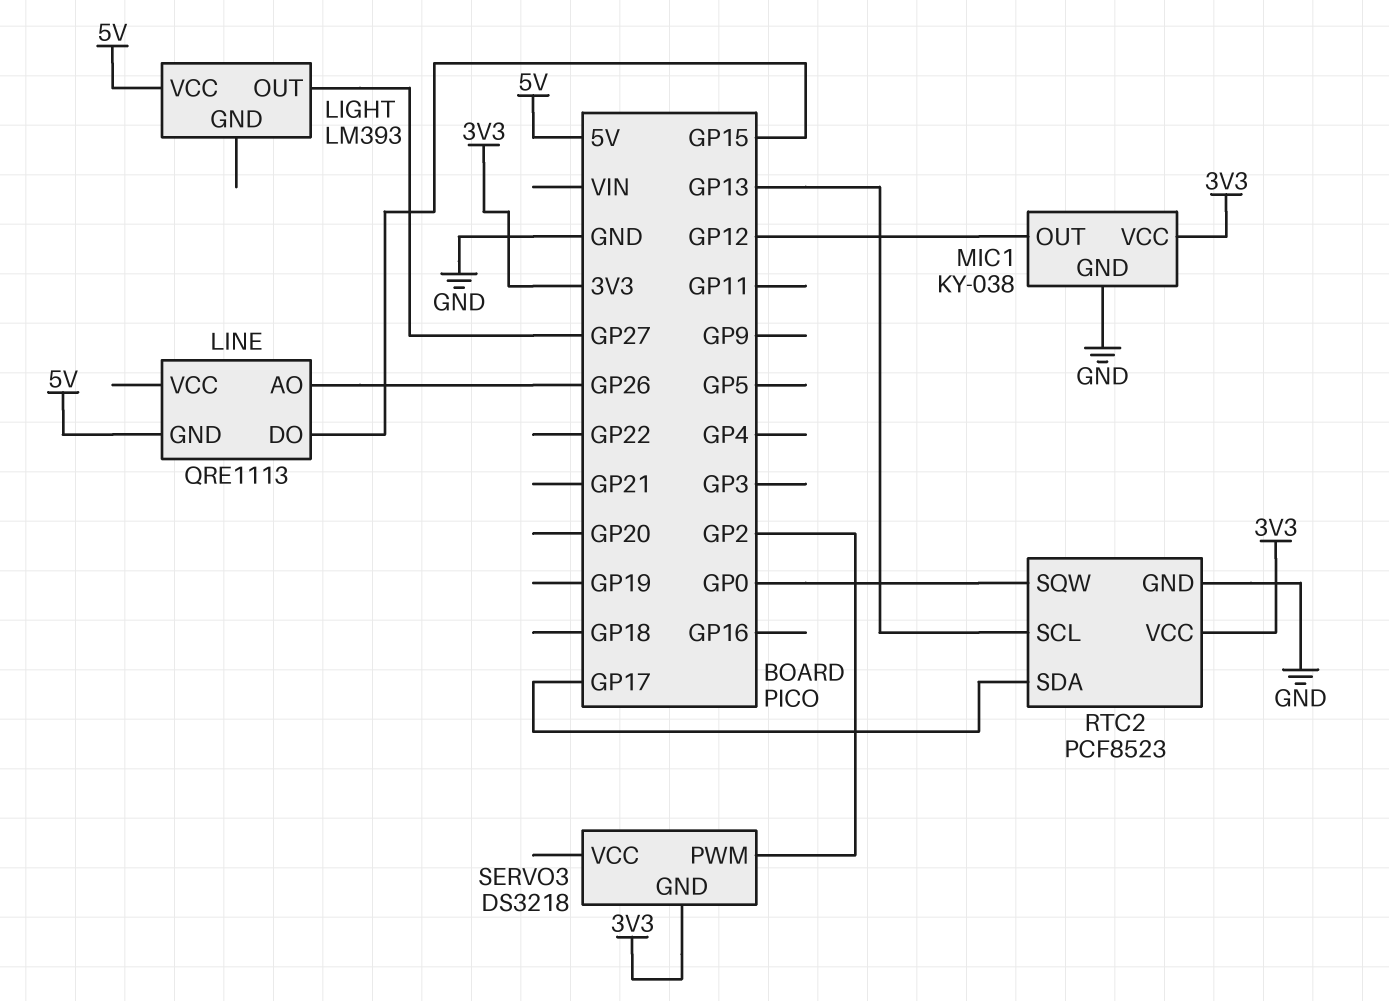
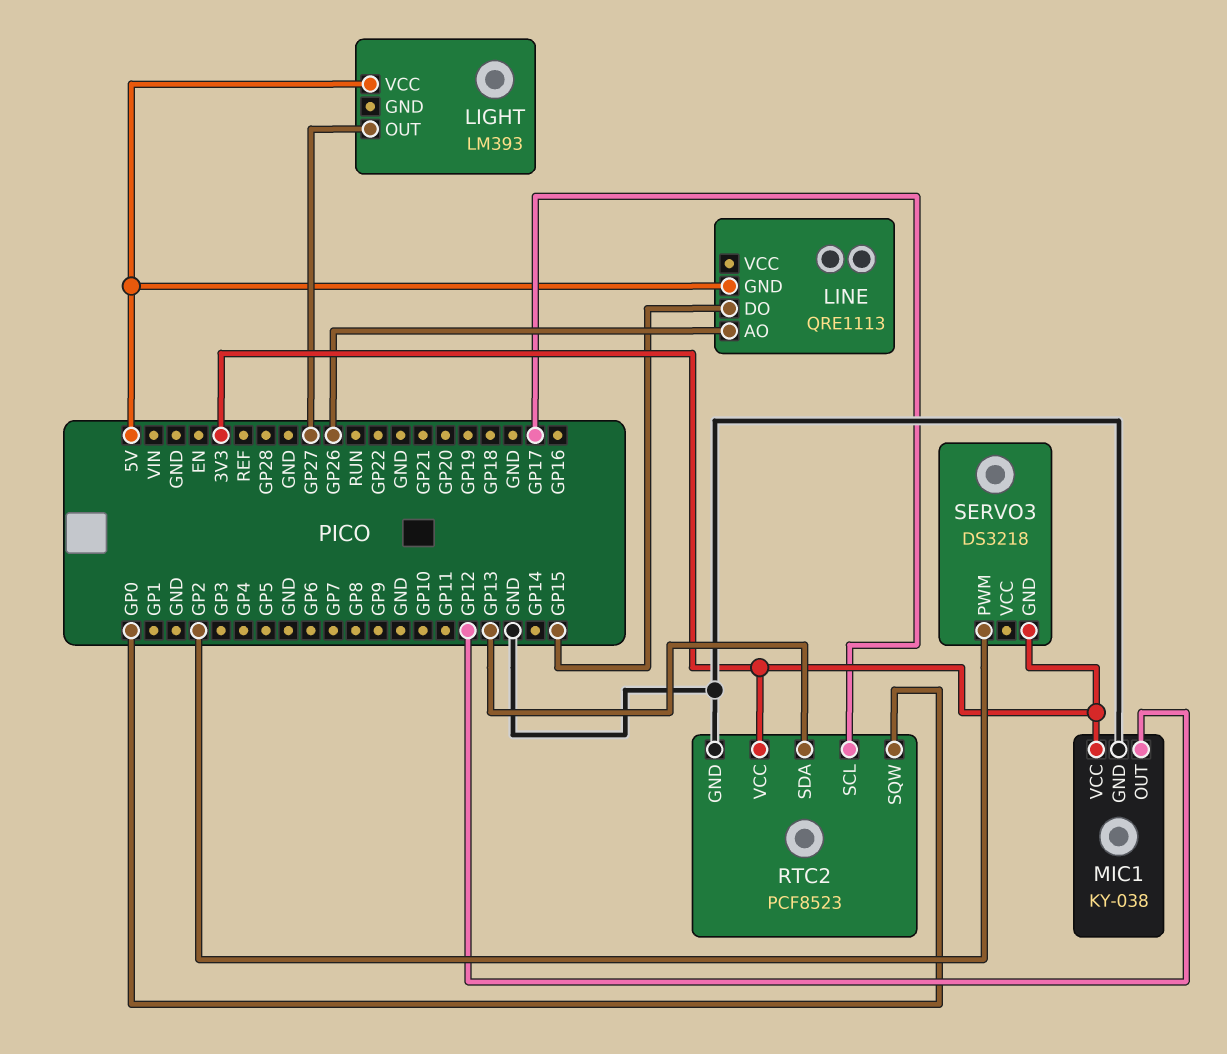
RTC2 pin SCL: GP13 -> GP17
RTC2 pin SDA: GP17 -> GP13

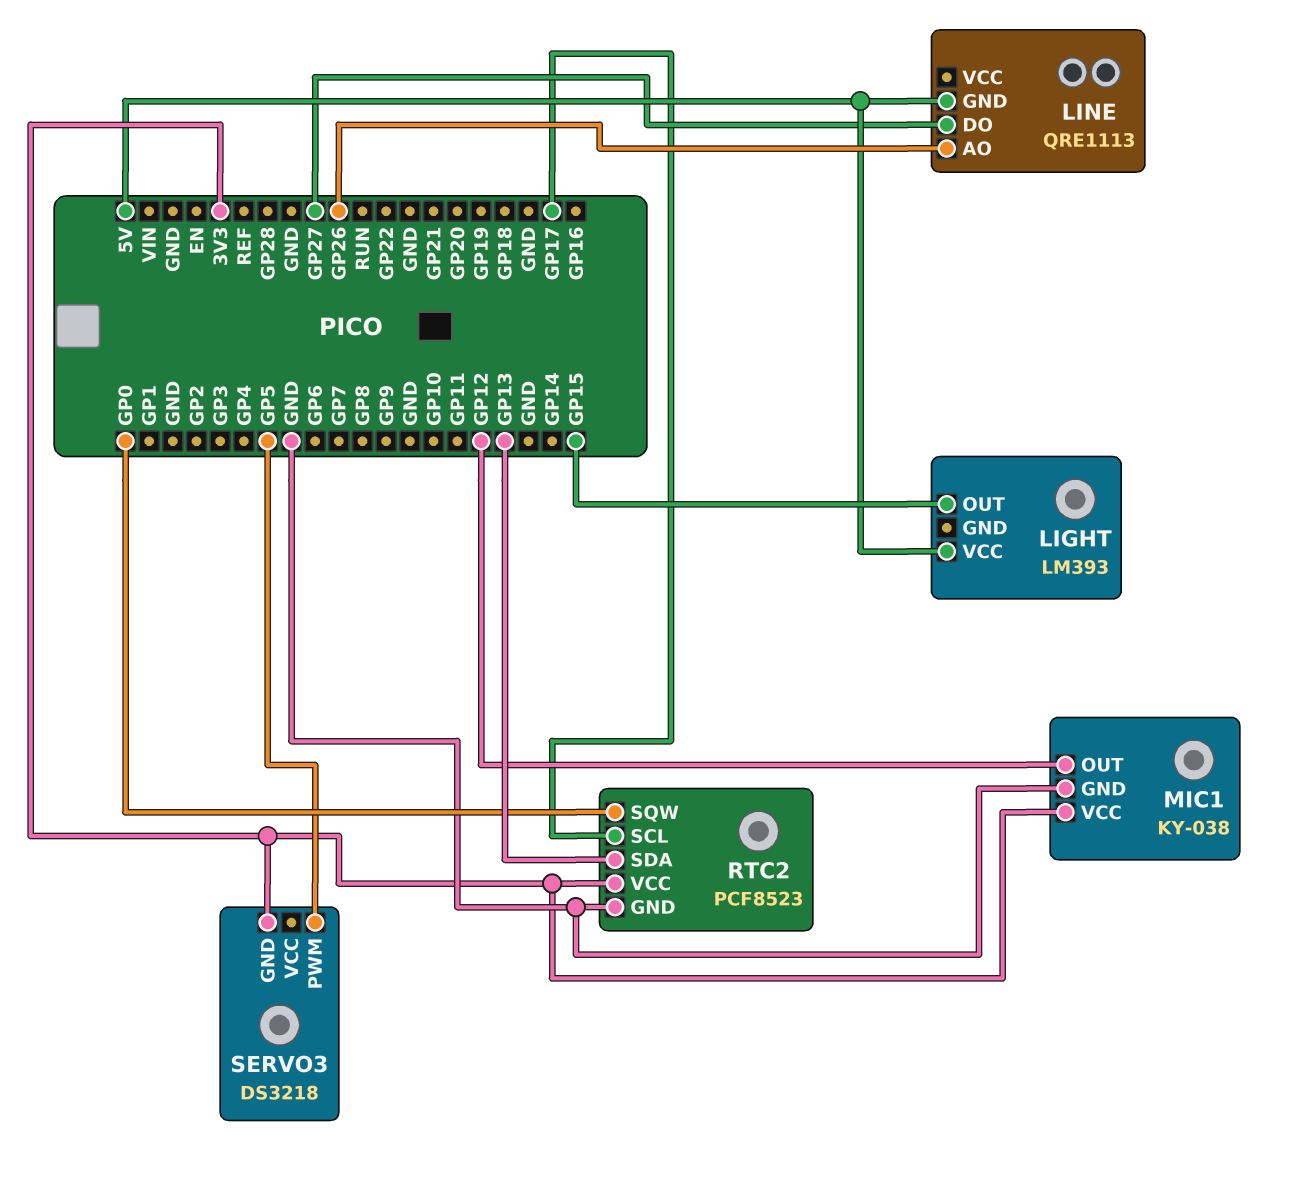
LIGHT pin OUT: GP27 -> GP15
LINE pin DO: GP15 -> GP27
SERVO3 pin PWM: GP2 -> GP5

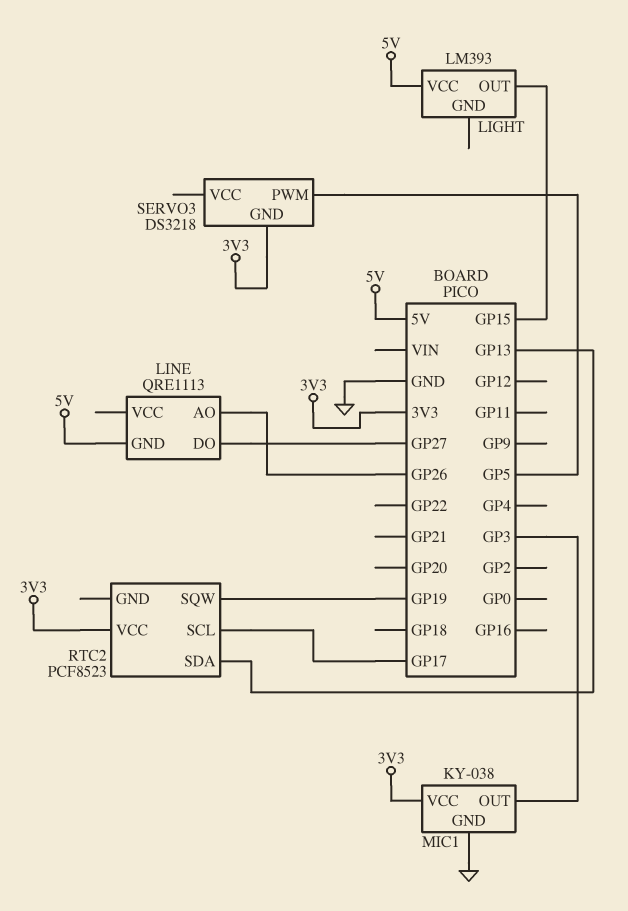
MIC1 pin OUT: GP12 -> GP3
RTC2 pin GND: GND -> none
RTC2 pin SQW: GP0 -> GP19

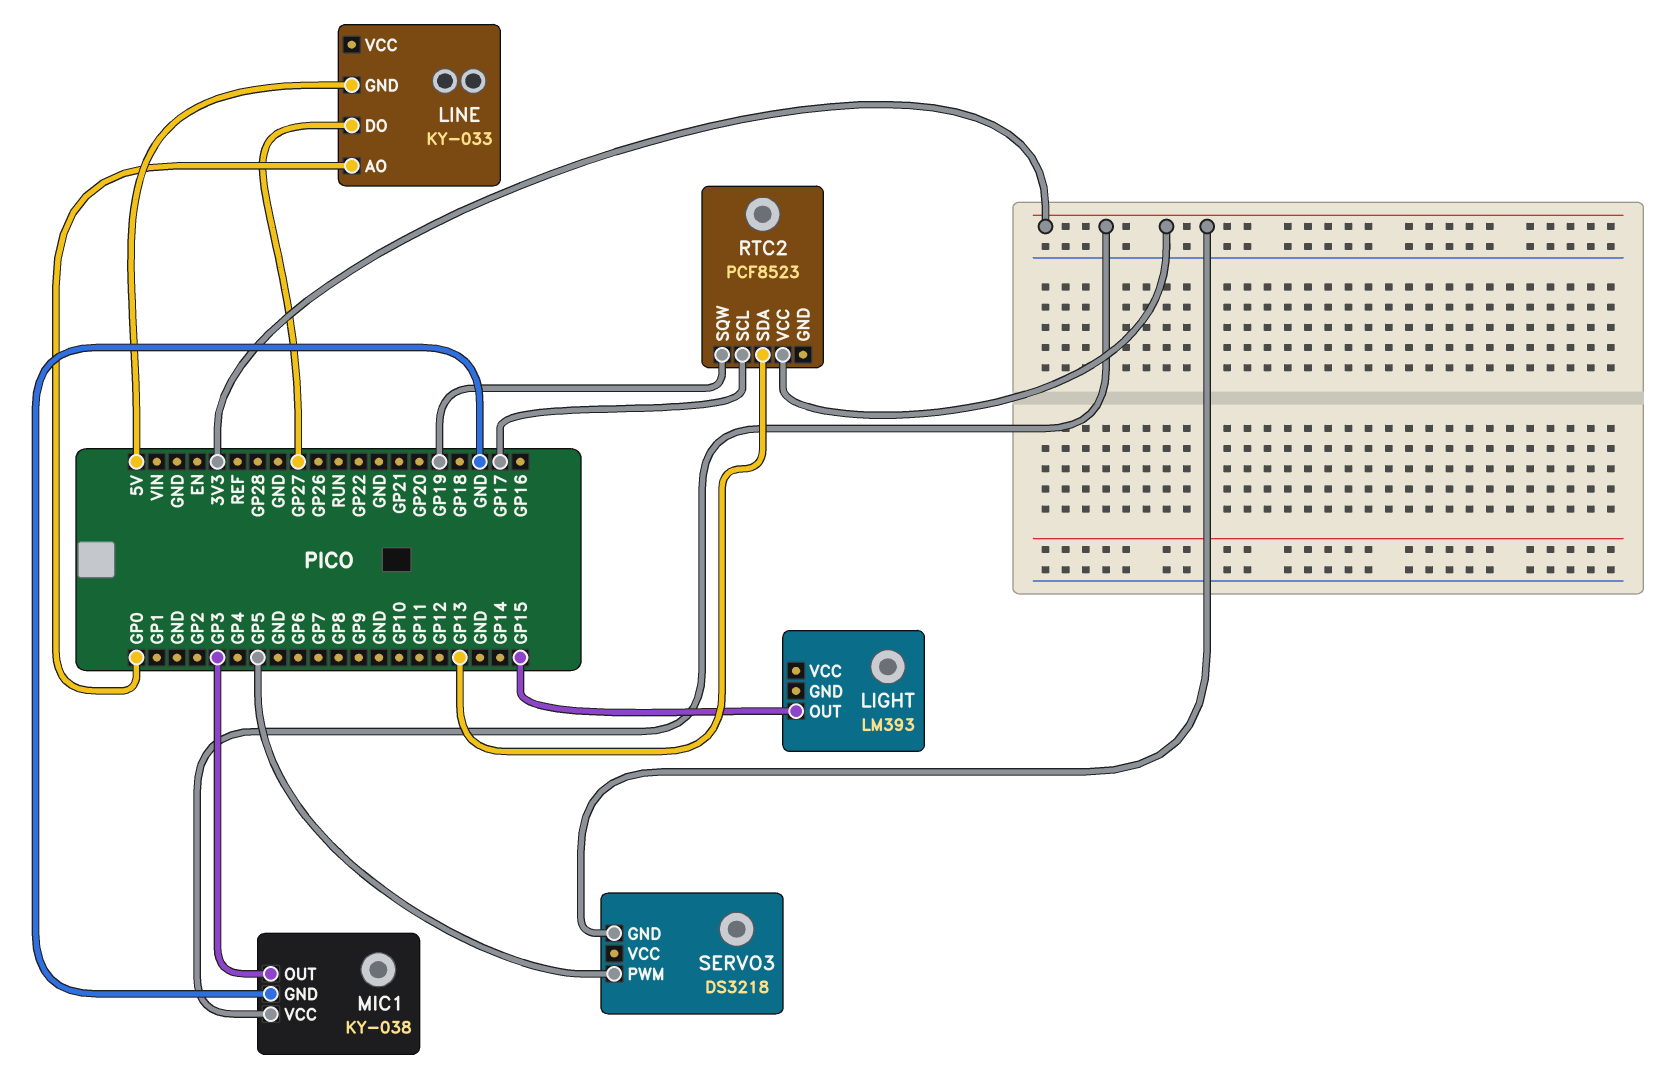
LIGHT pin VCC: 5V -> none
LINE: QRE1113 -> KY-033
LINE pin AO: GP26 -> GP0

